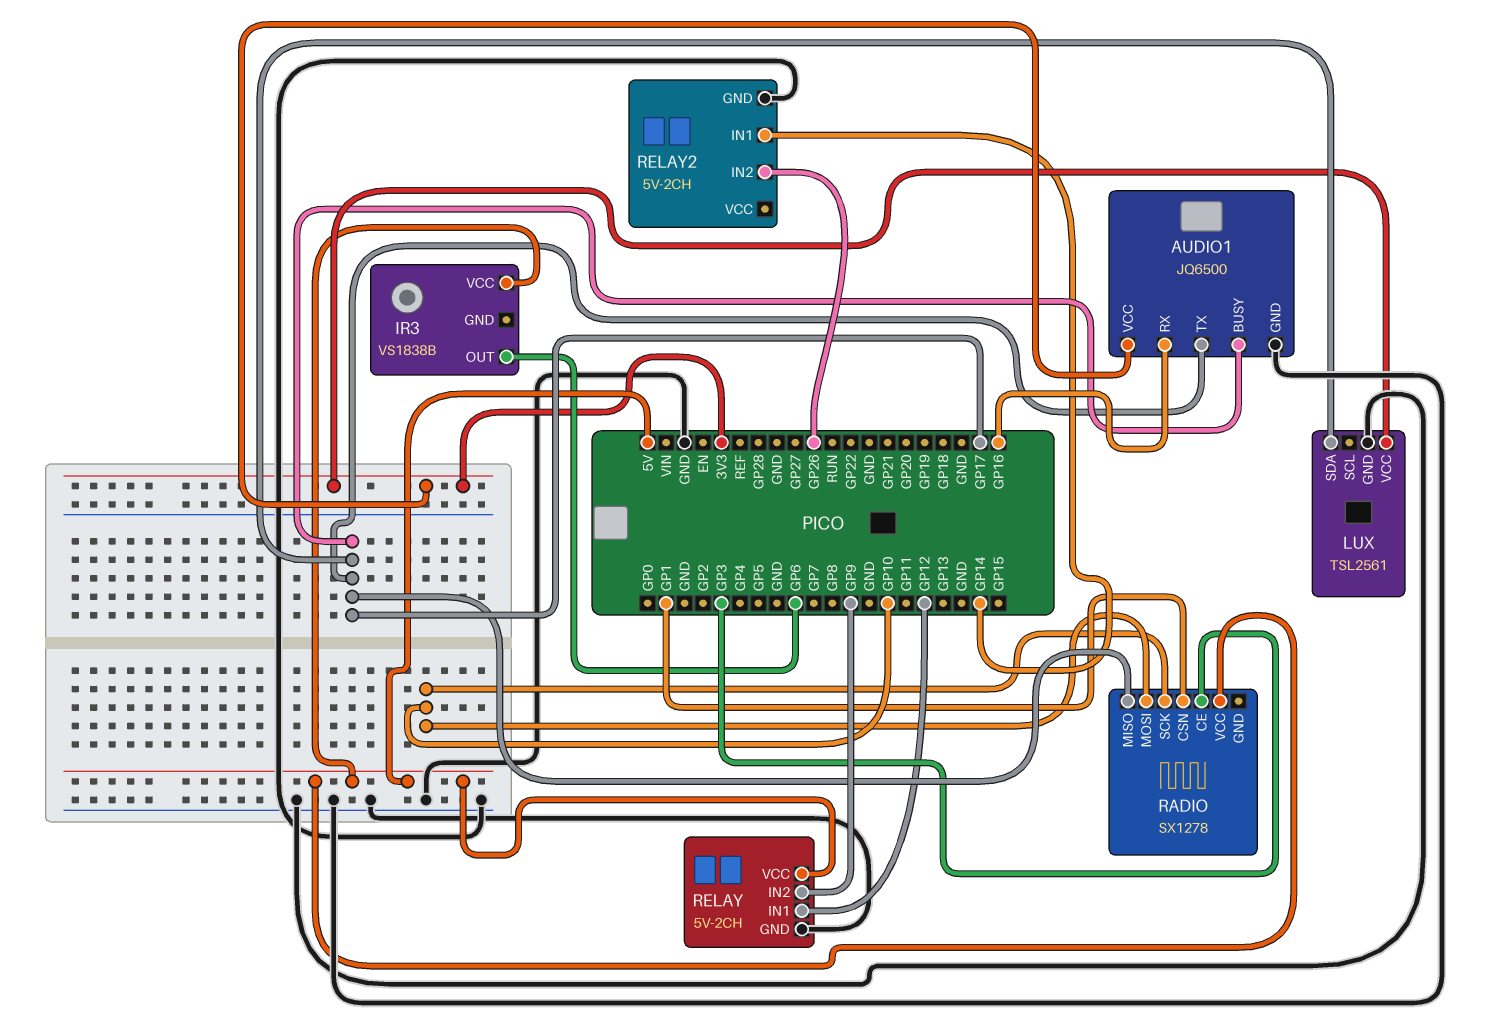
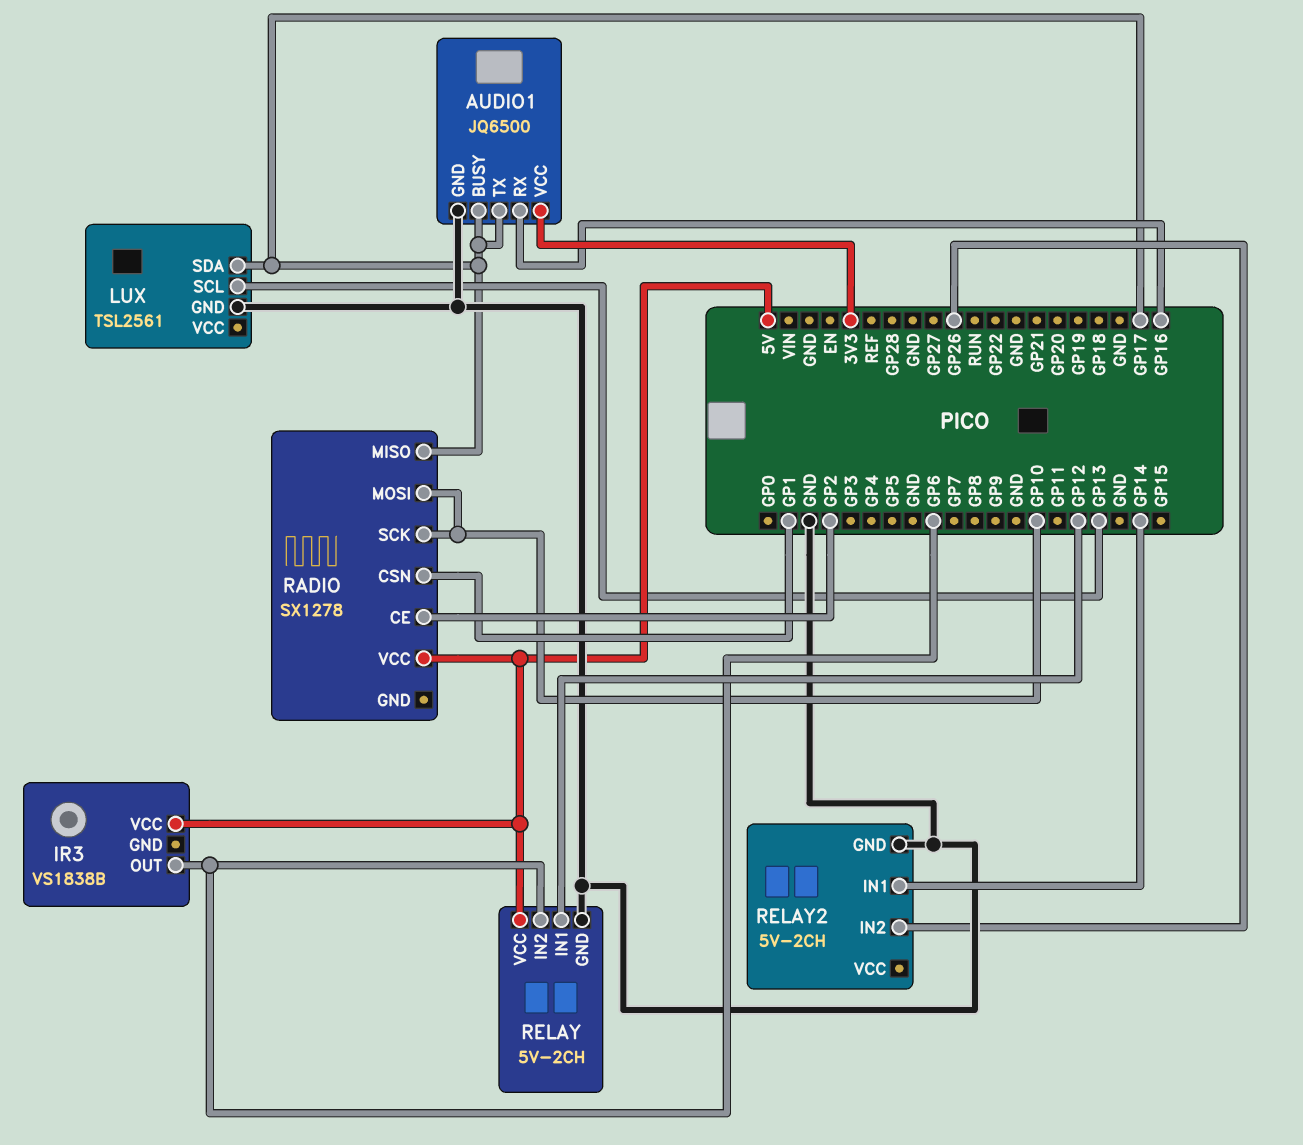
LUX pin SCL: none -> GP13
LUX pin VCC: 3V3 -> none
RADIO pin CE: GP3 -> GP2
RELAY pin IN2: GP9 -> GP6

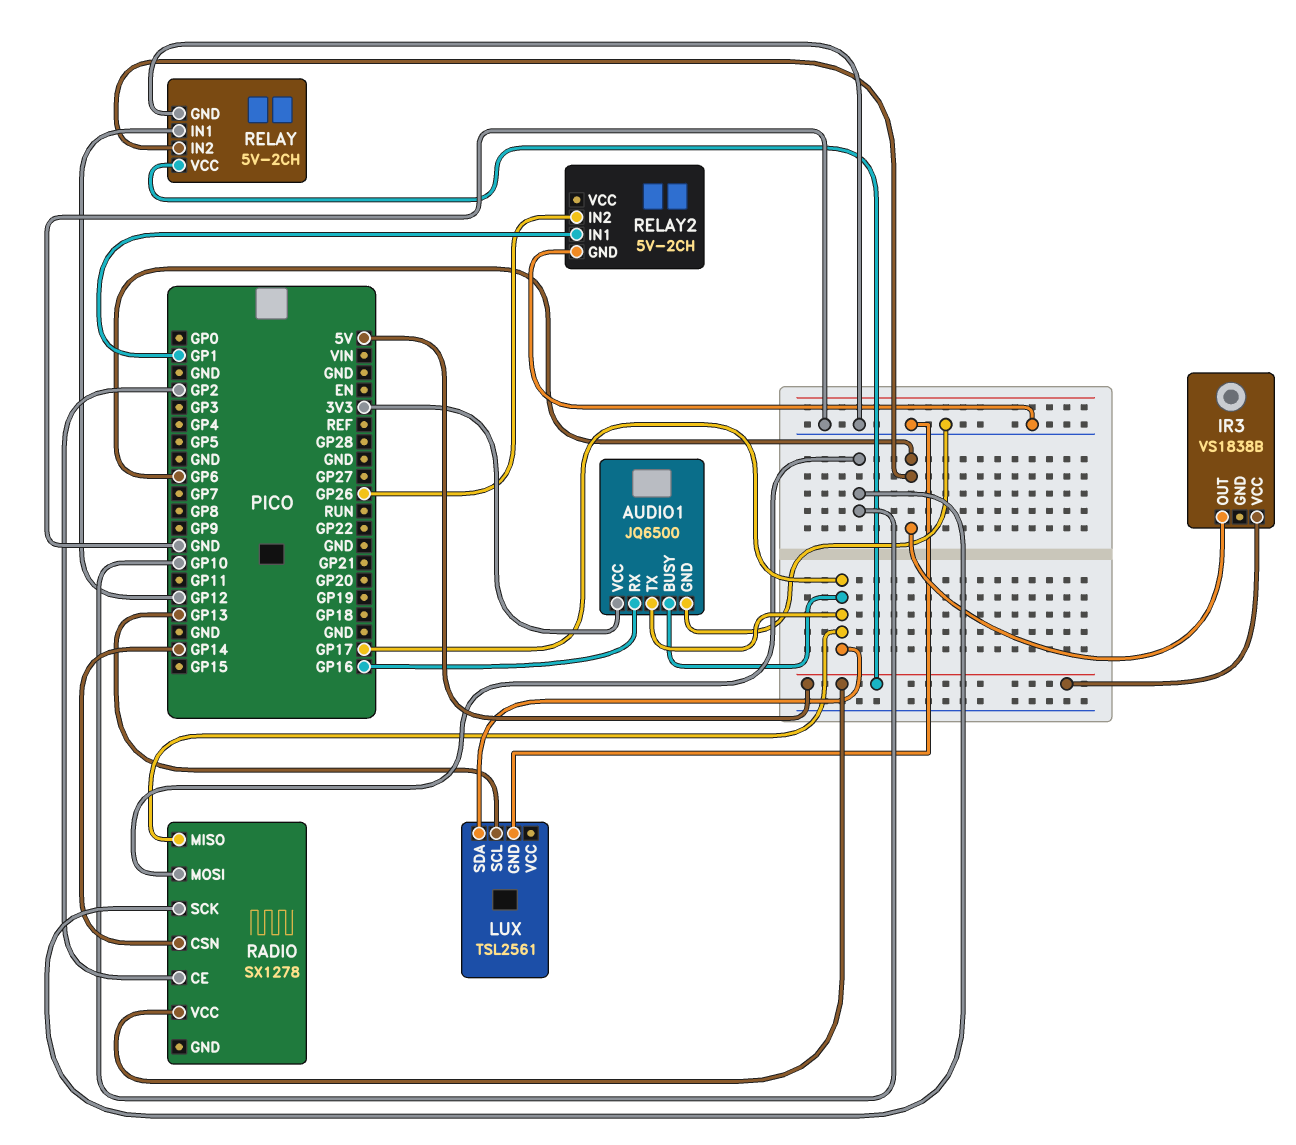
RADIO pin CSN: GP1 -> GP14
RELAY2 pin IN1: GP14 -> GP1

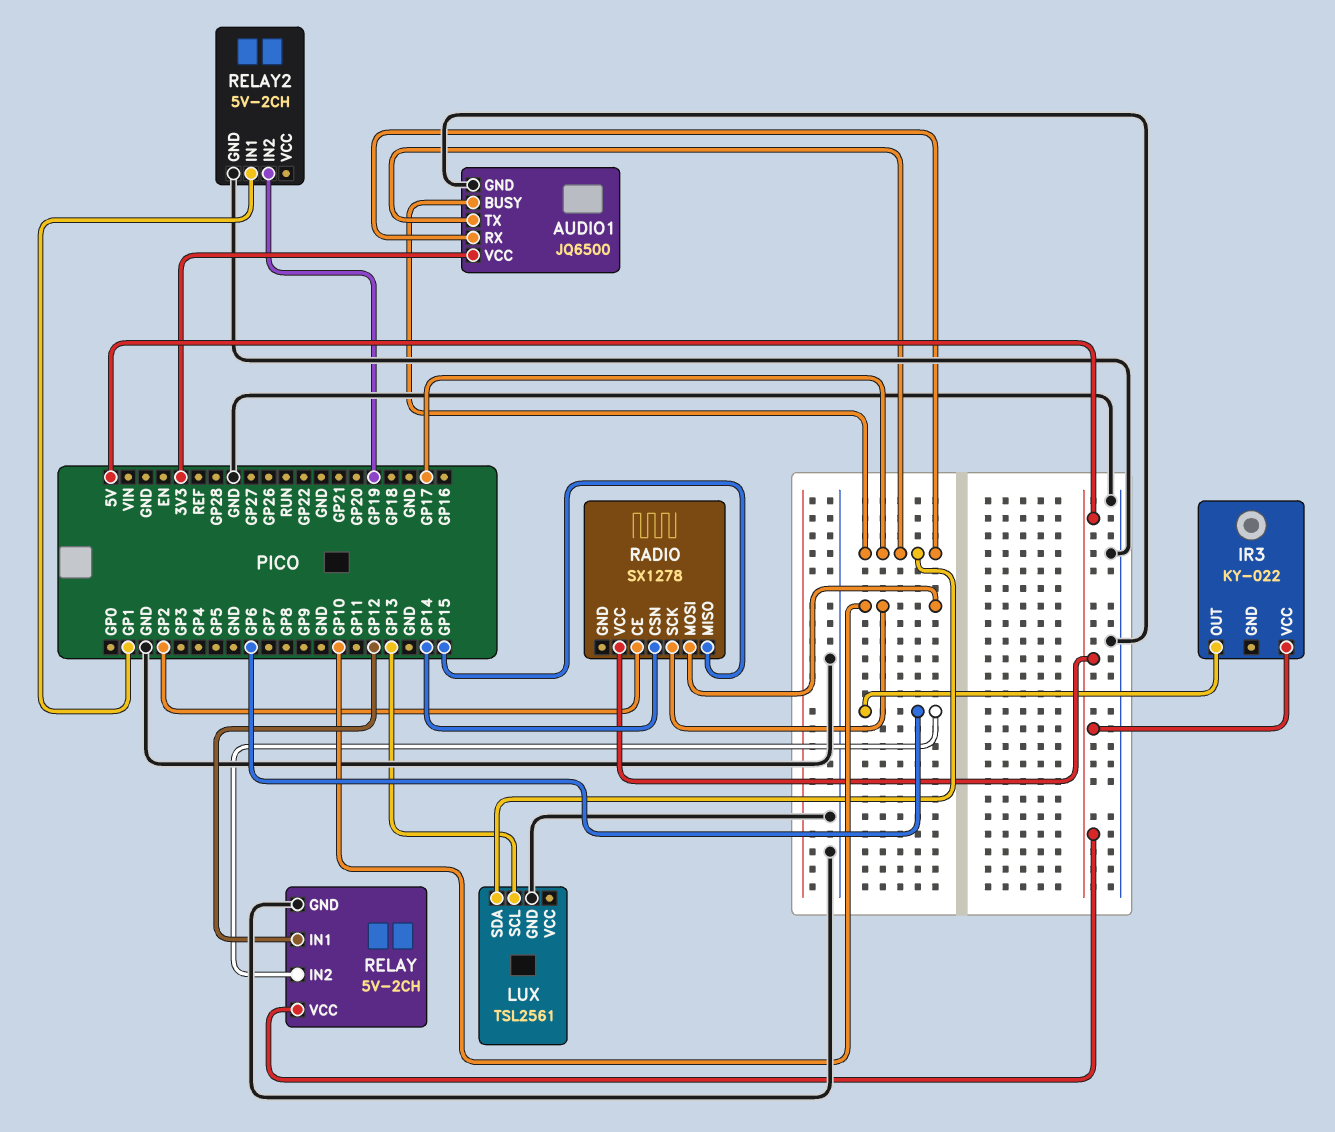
AUDIO1 pin RX: GP16 -> GP17
IR3: VS1838B -> KY-022
RADIO pin MISO: GP17 -> GP15
RELAY2 pin IN2: GP26 -> GP19

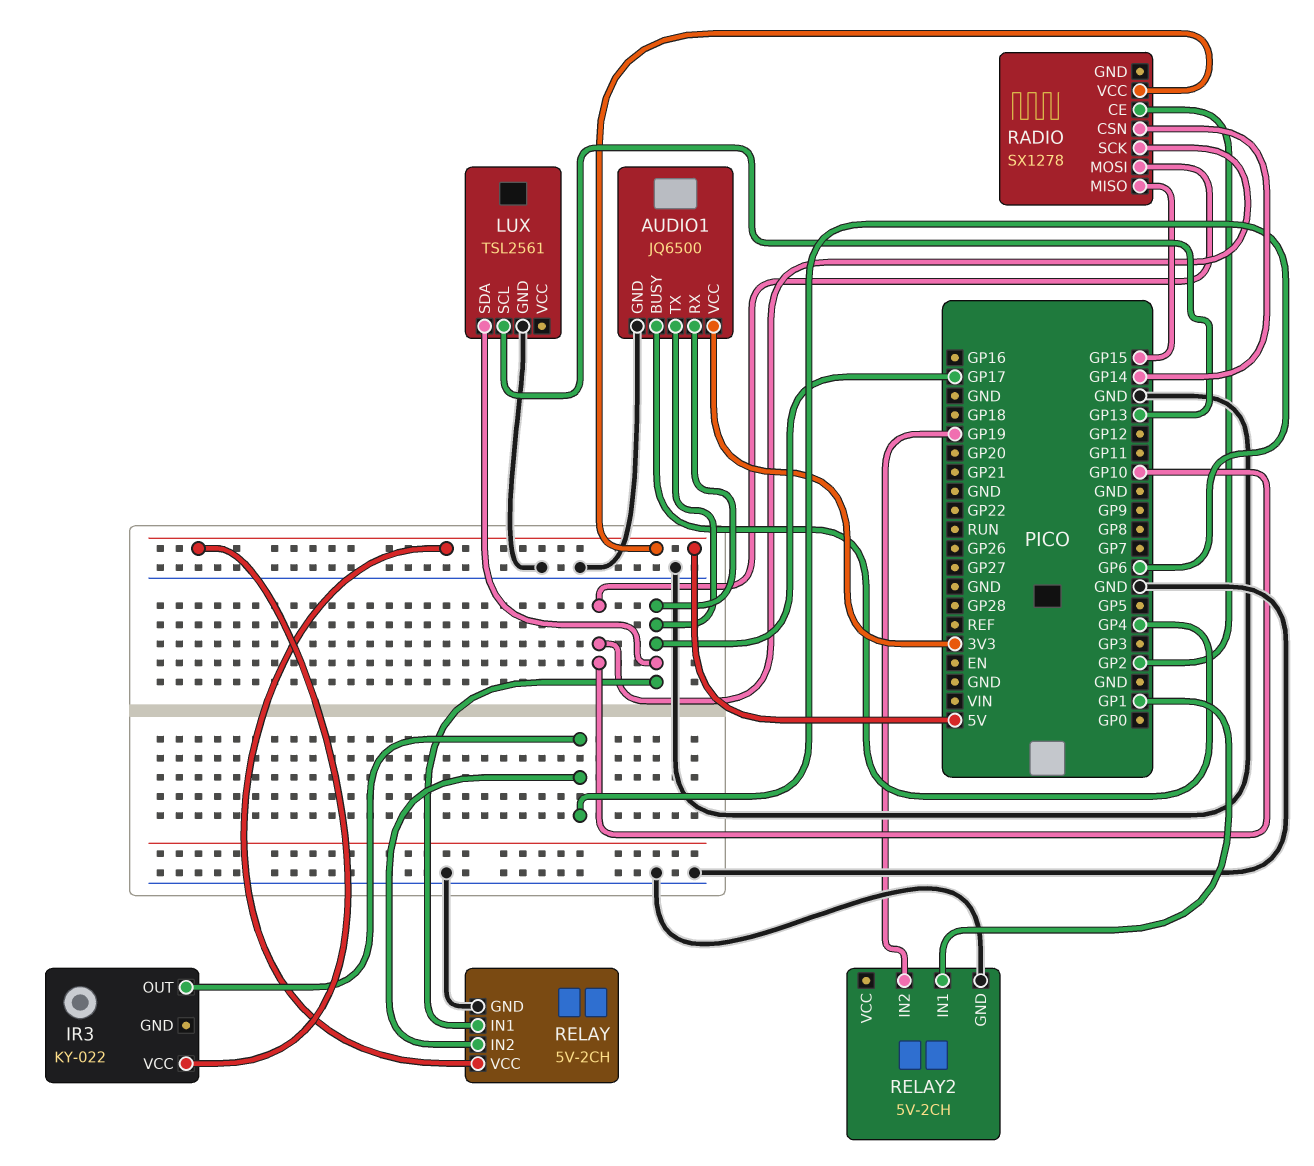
AUDIO1 pin BUSY: GP17 -> GP4
RELAY pin IN1: GP12 -> GP17

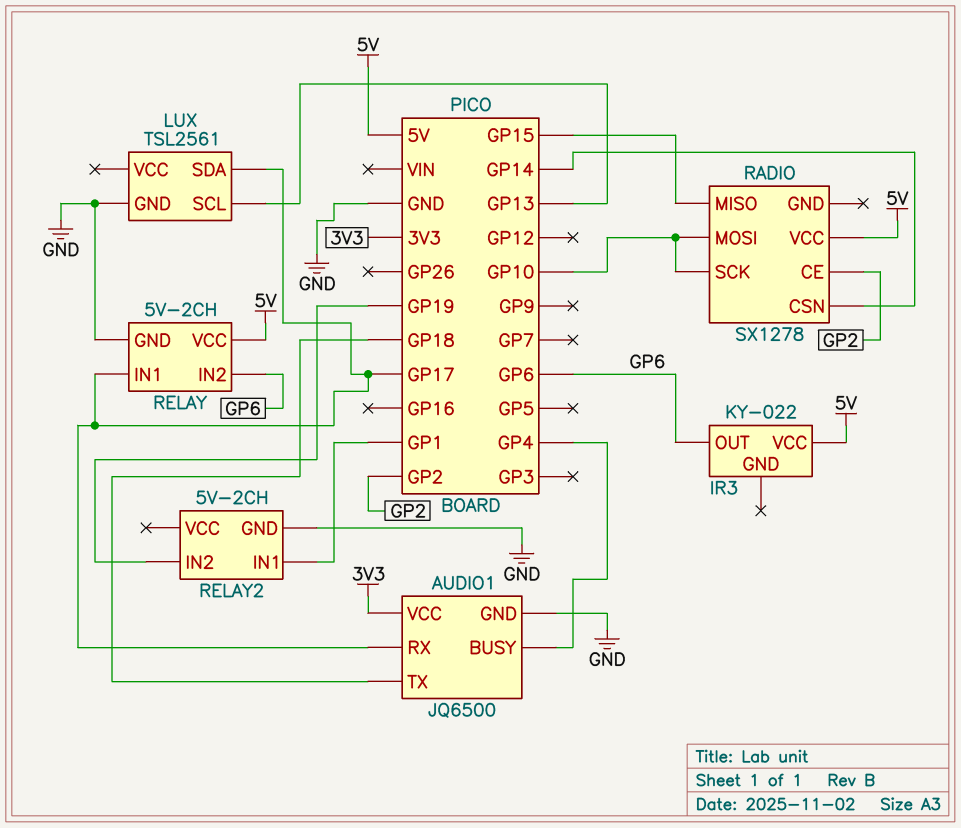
AUDIO1 pin TX: GP17 -> GP18

